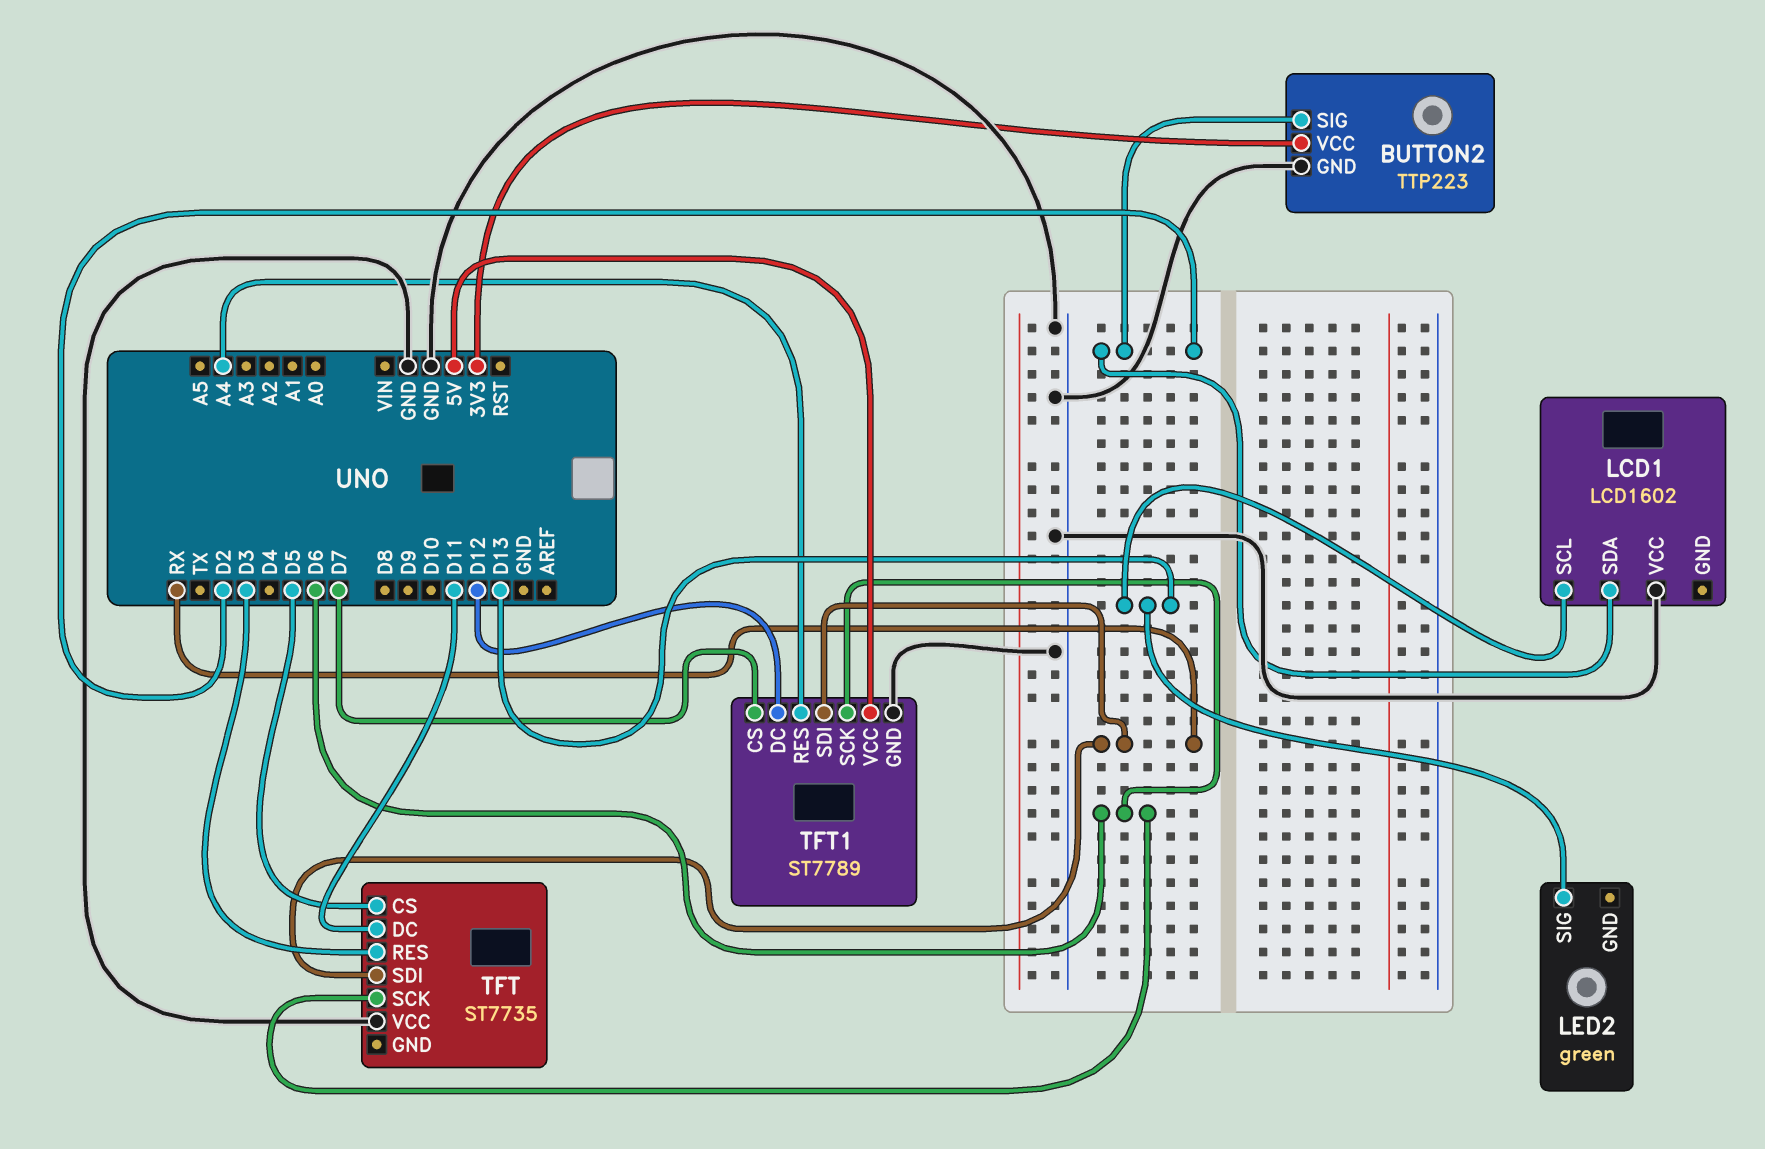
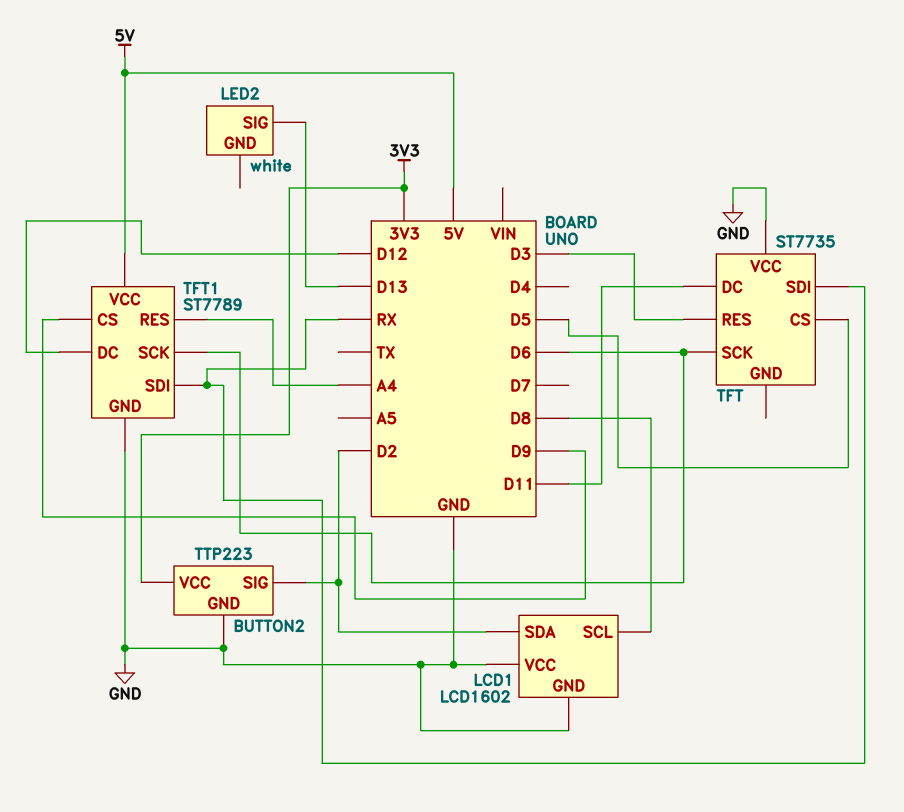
LCD1 pin GND: none -> GND
LCD1 pin SCL: D13 -> D8
LED2: green -> white
TFT1 pin CS: D7 -> D9

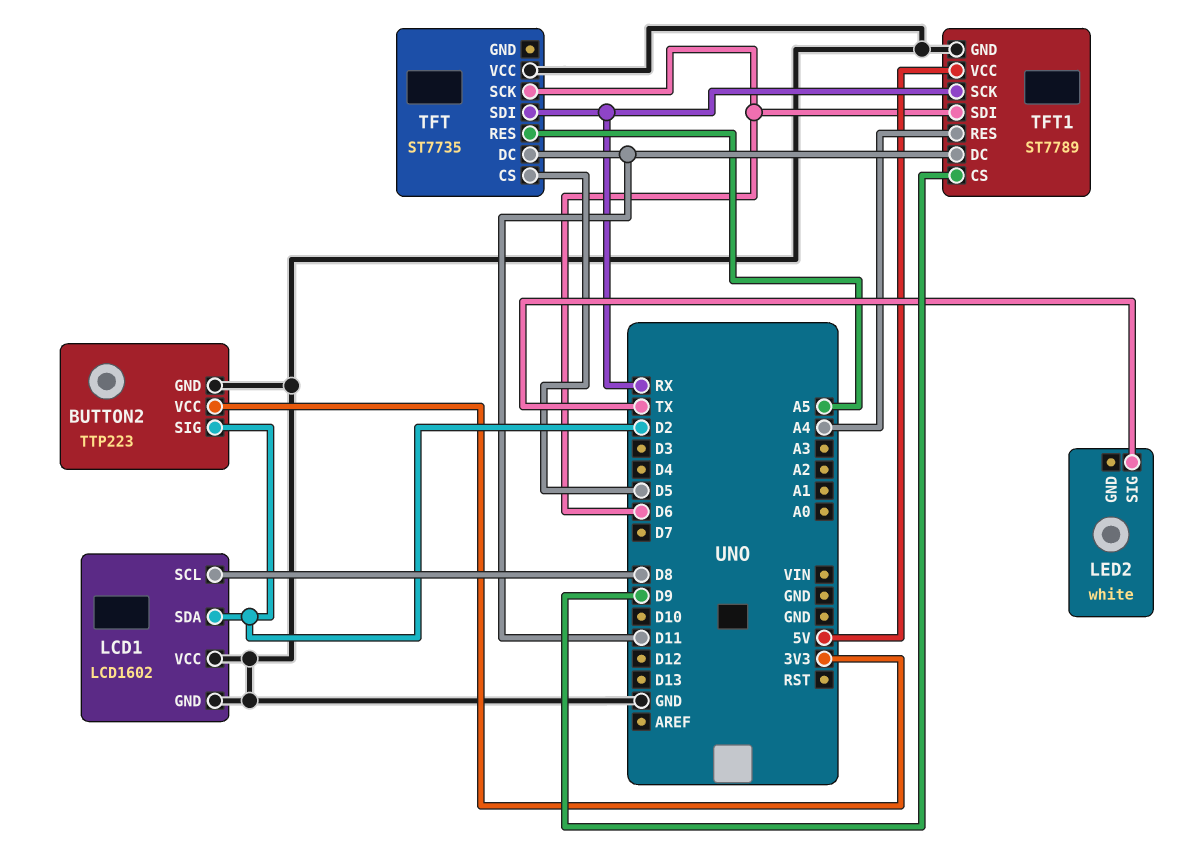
LED2 pin SIG: D13 -> TX
TFT pin RES: D3 -> A5
TFT1 pin DC: D12 -> D11
TFT1 pin SCK: D6 -> RX
TFT1 pin SDI: RX -> D6

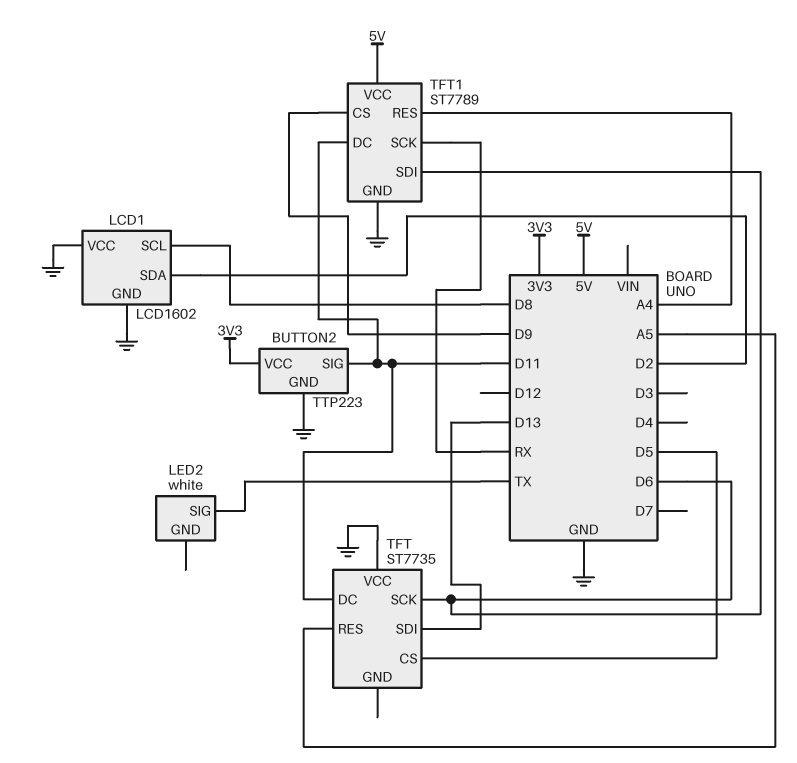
BUTTON2 pin SIG: D2 -> D11
TFT pin SDI: RX -> D13

